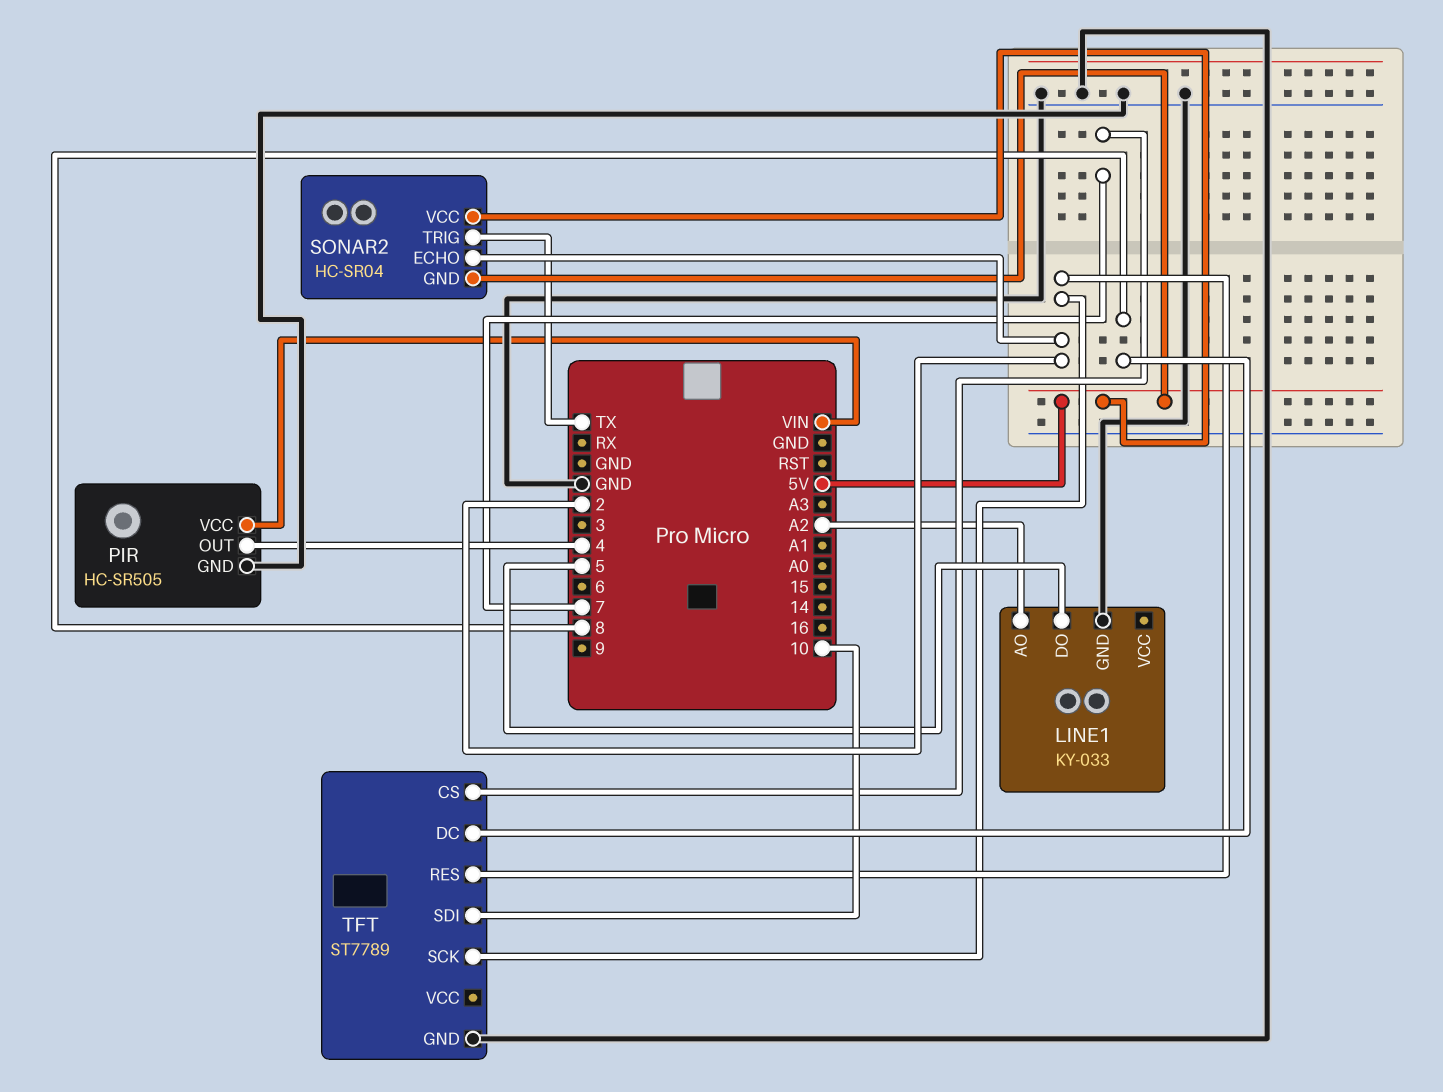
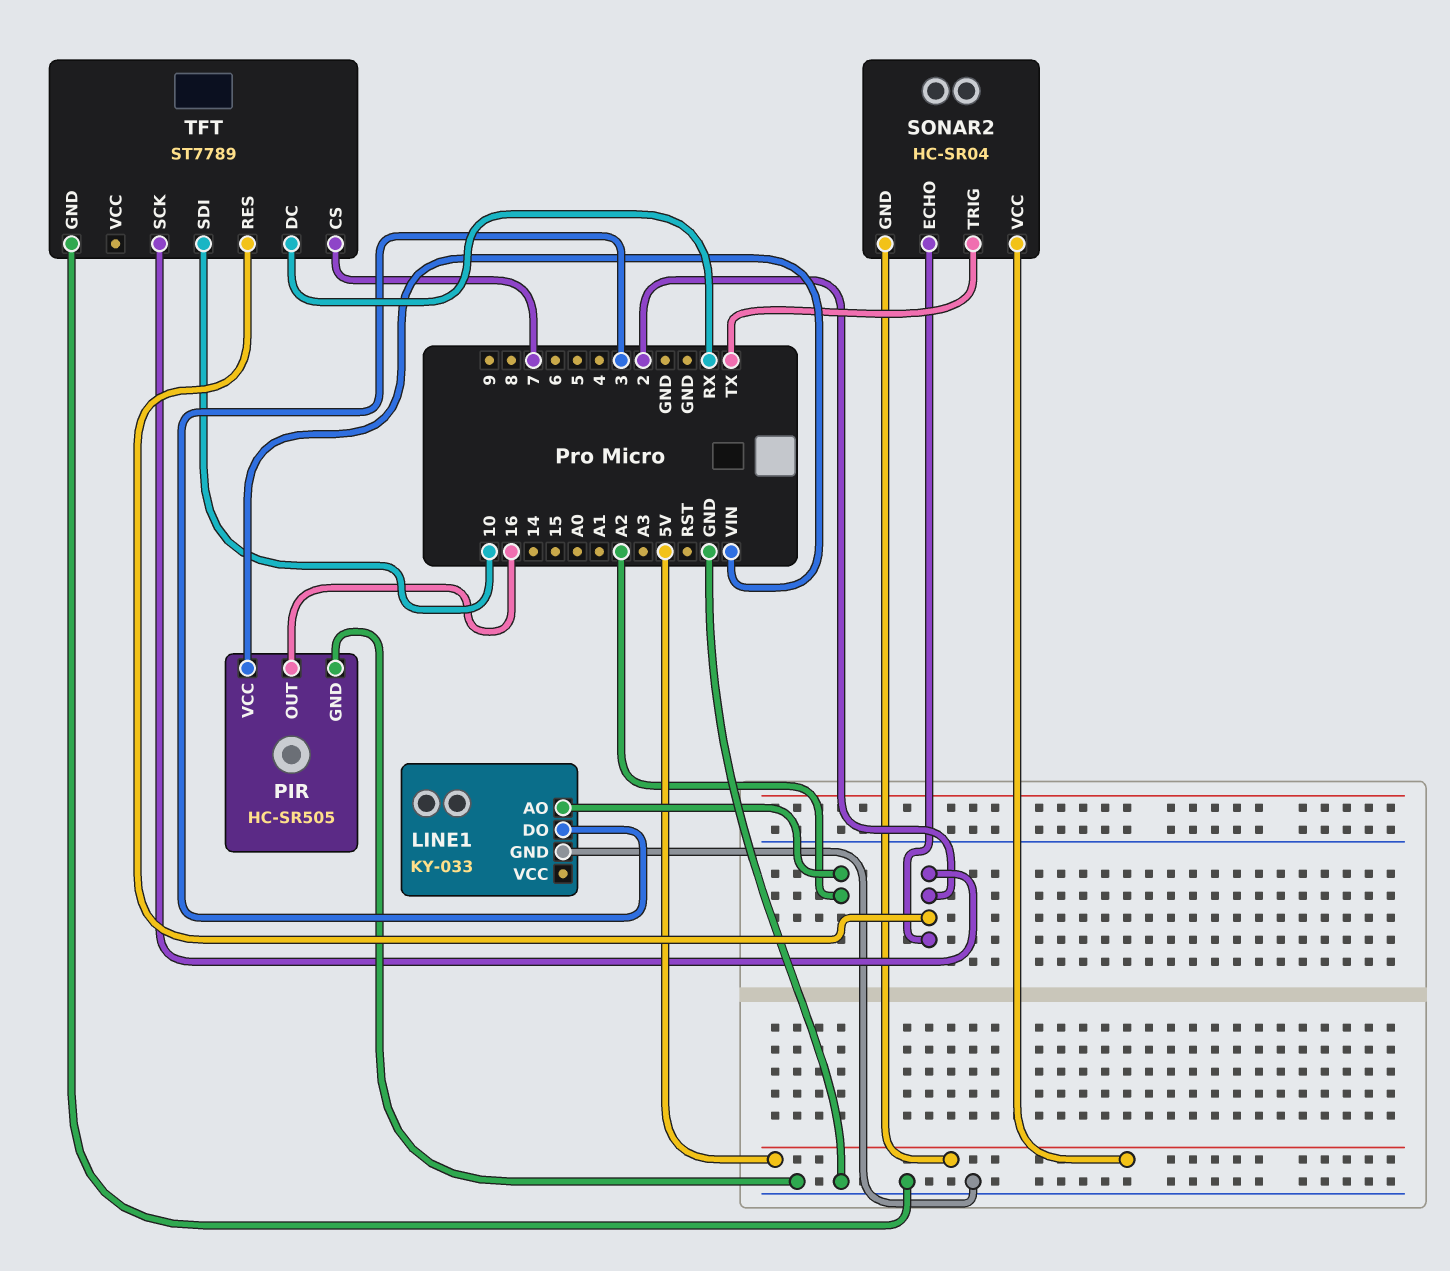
LINE1 pin DO: 5 -> 3
PIR pin OUT: 4 -> 16
TFT pin DC: 8 -> RX

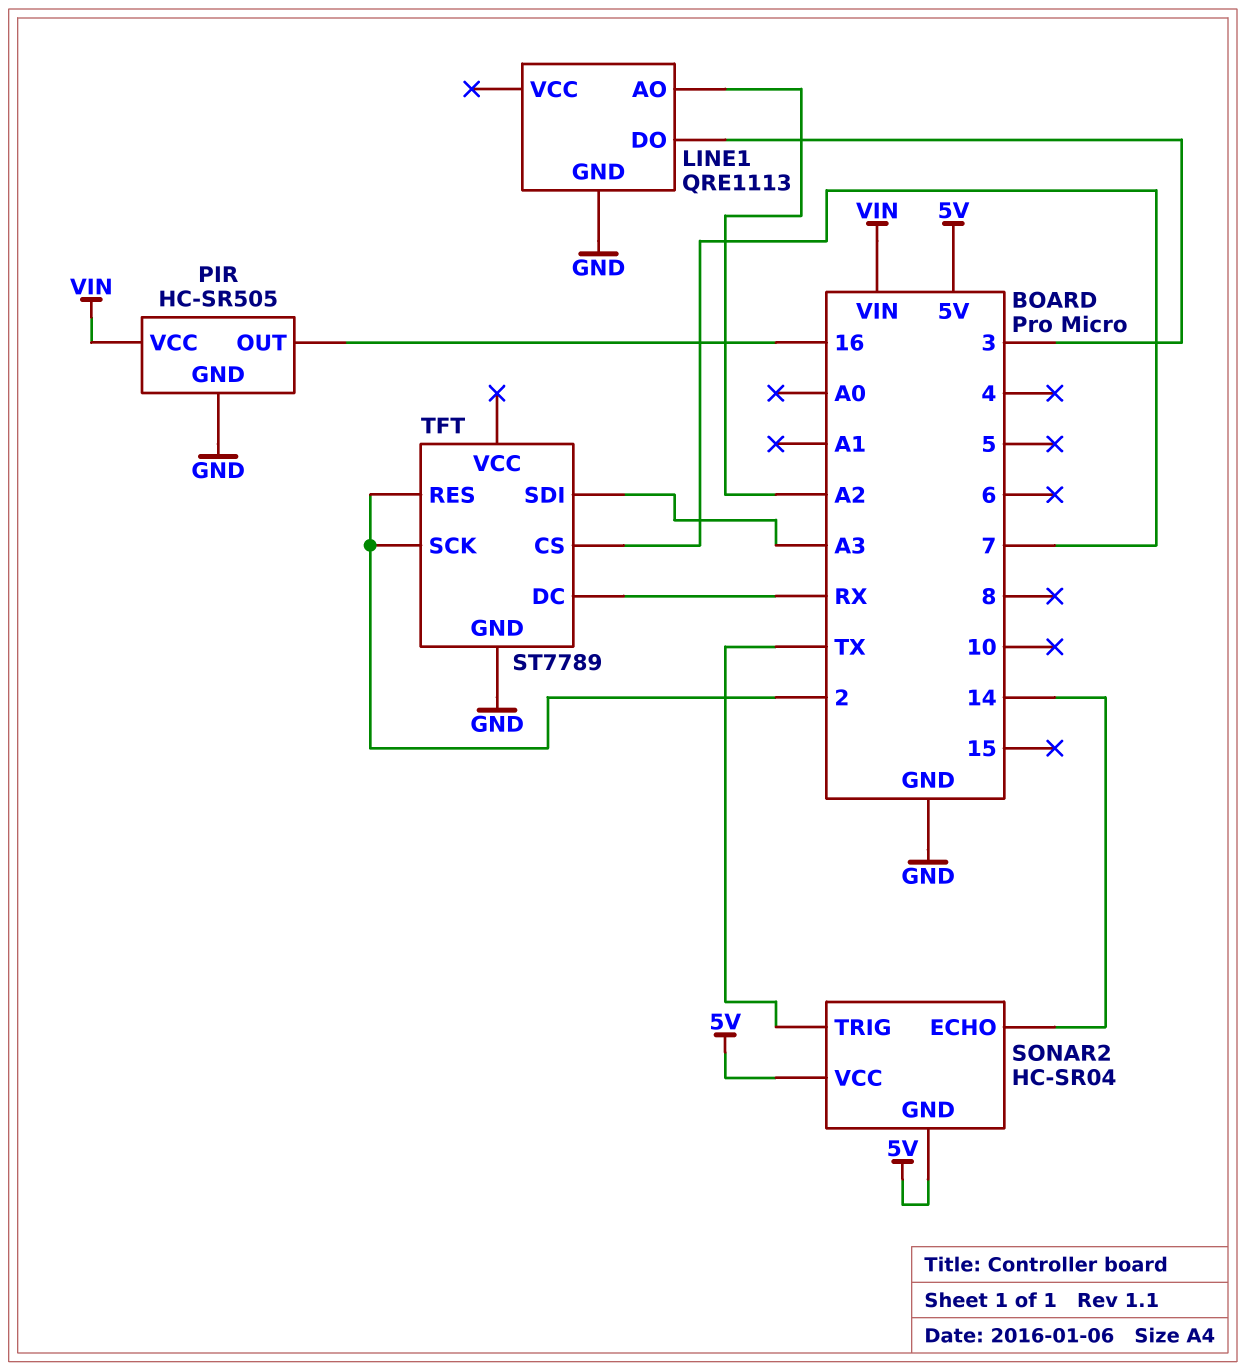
LINE1: KY-033 -> QRE1113
SONAR2 pin ECHO: 2 -> 14
TFT pin SDI: 10 -> A3

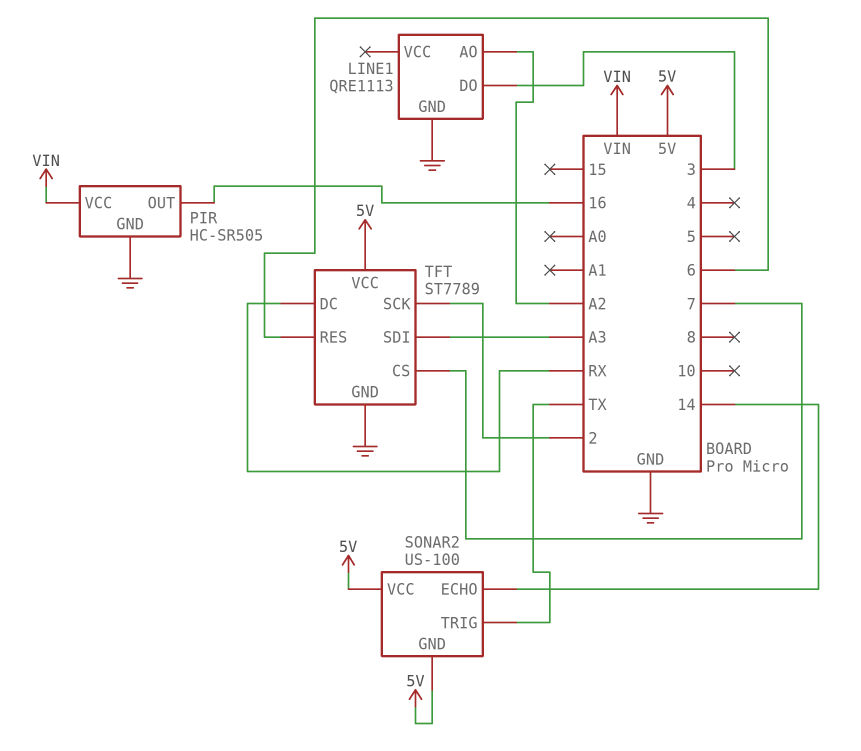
SONAR2: HC-SR04 -> US-100
TFT pin RES: 2 -> 6
TFT pin VCC: none -> 5V

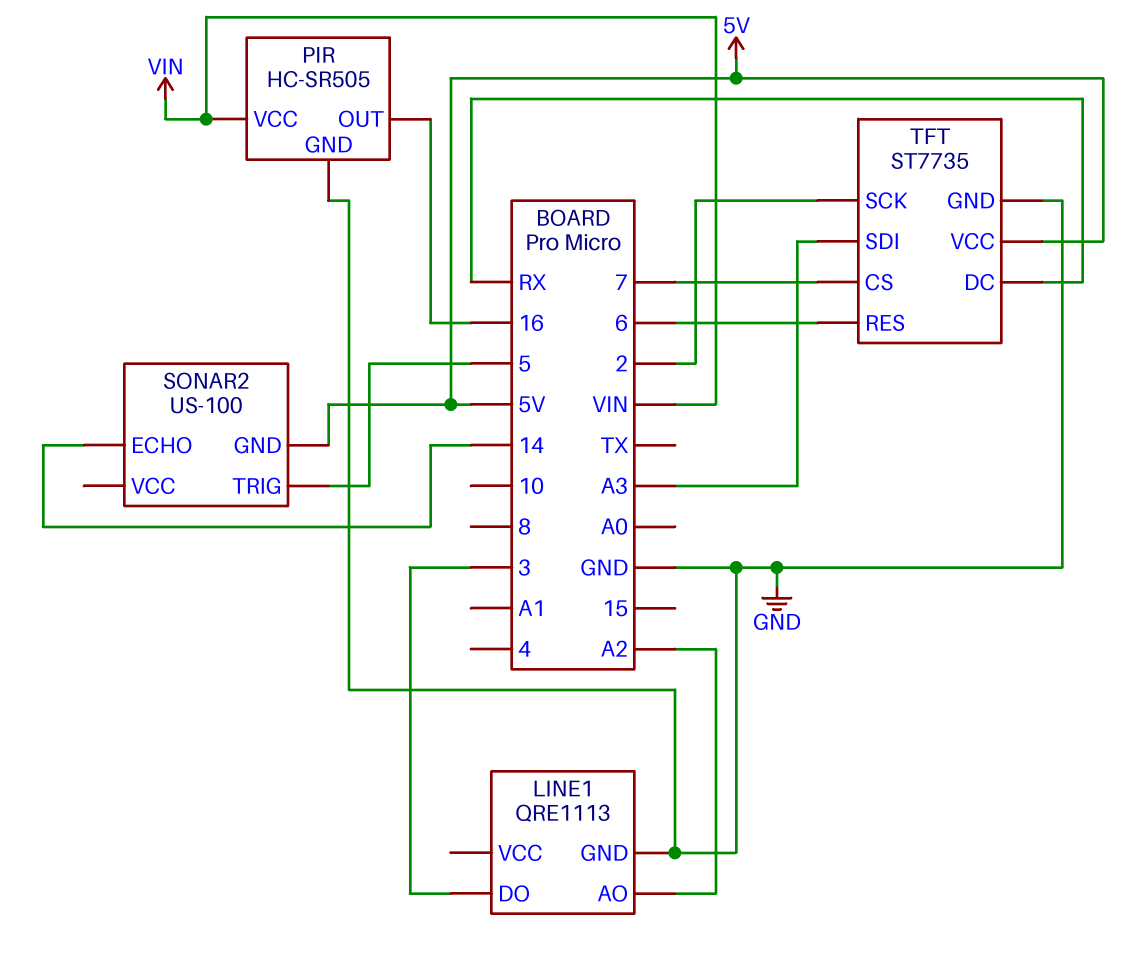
SONAR2 pin TRIG: TX -> 5
SONAR2 pin VCC: 5V -> none
TFT: ST7789 -> ST7735

